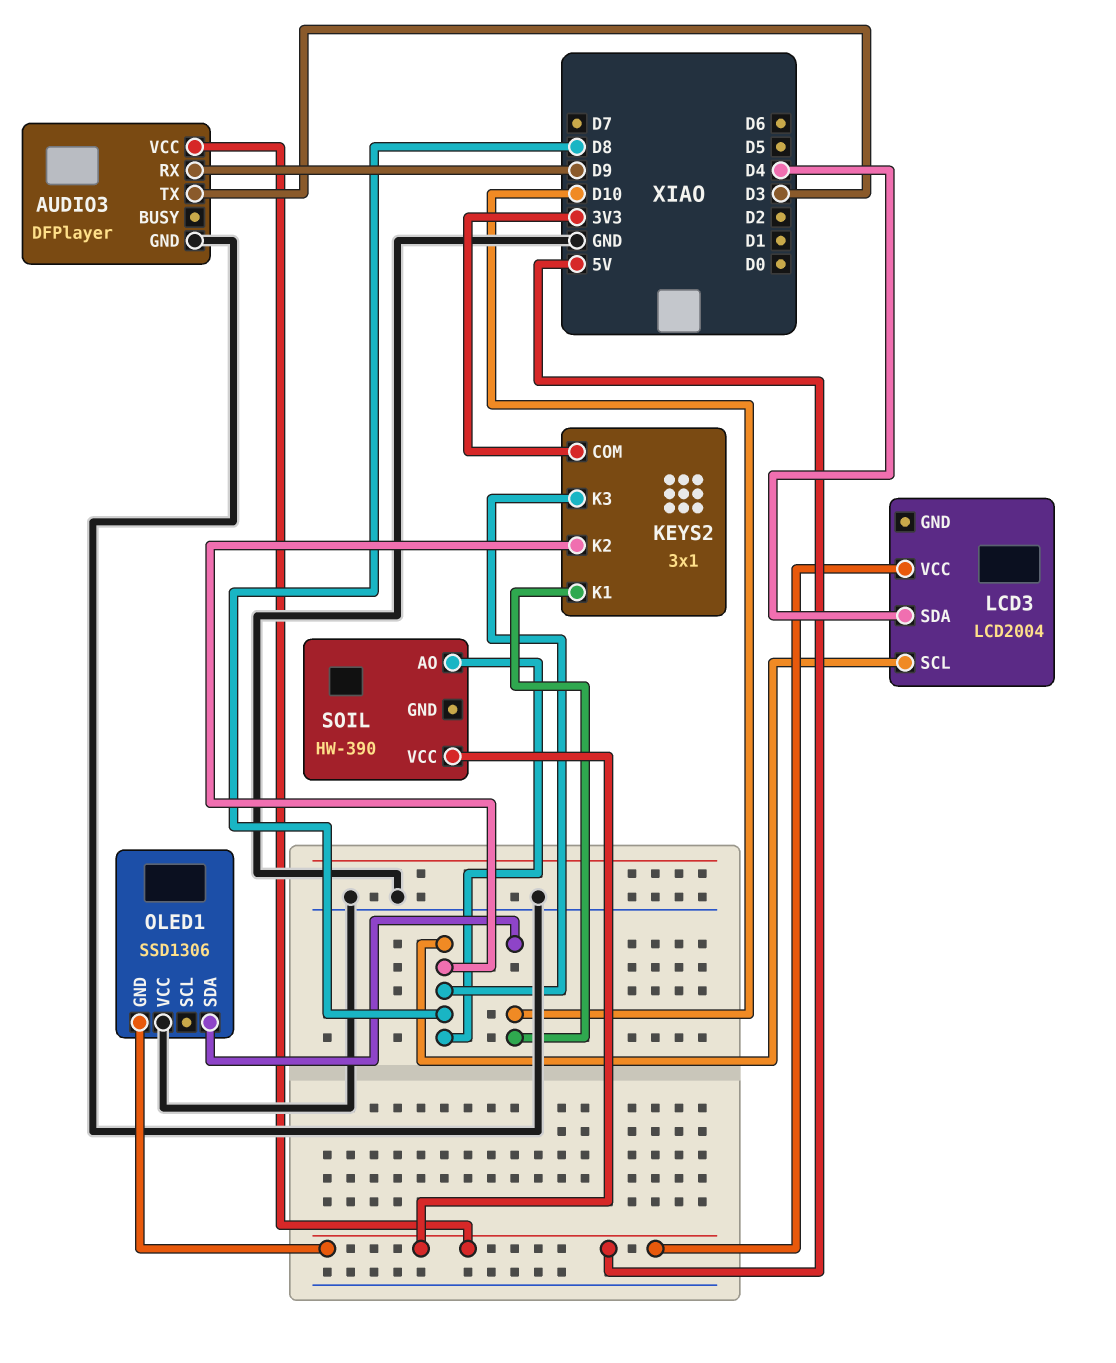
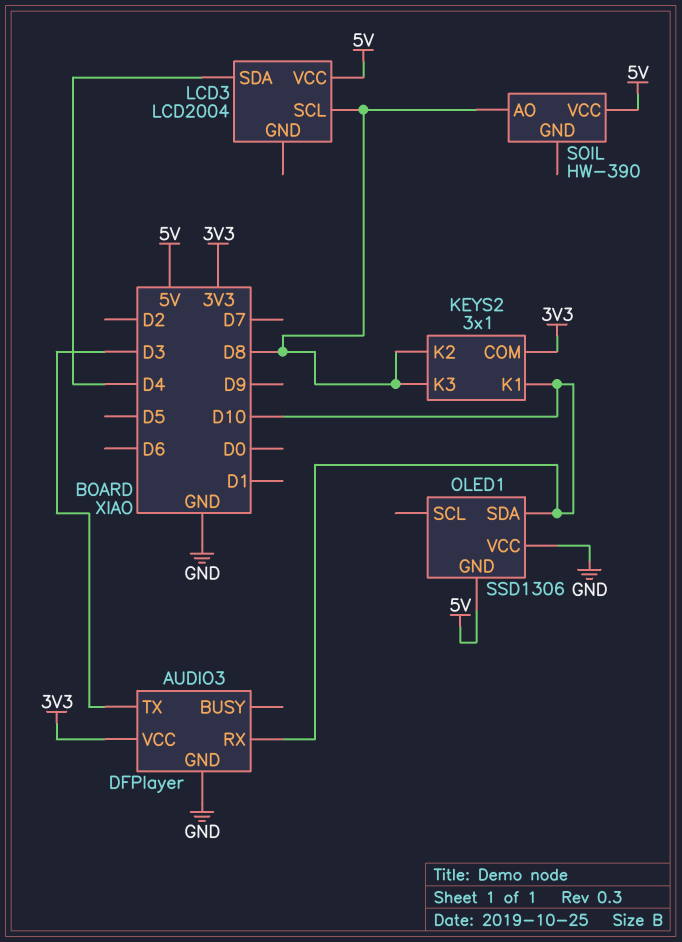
AUDIO3 pin RX: D9 -> D10
AUDIO3 pin VCC: 5V -> 3V3

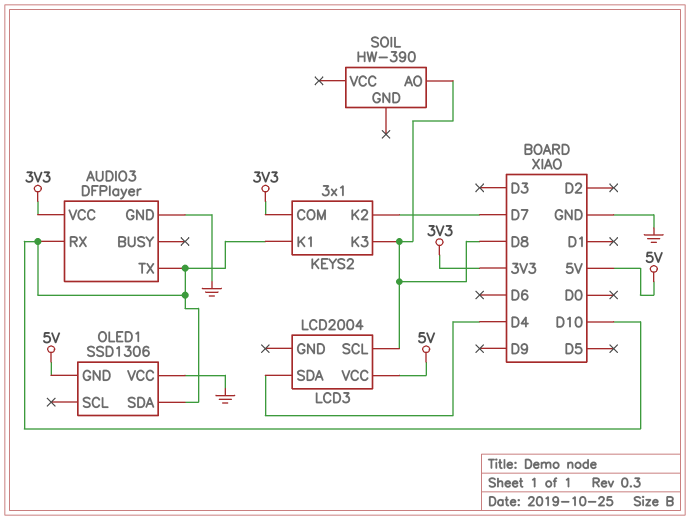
AUDIO3 pin TX: D3 -> D10
KEYS2 pin K2: D8 -> D7
SOIL pin VCC: 5V -> none

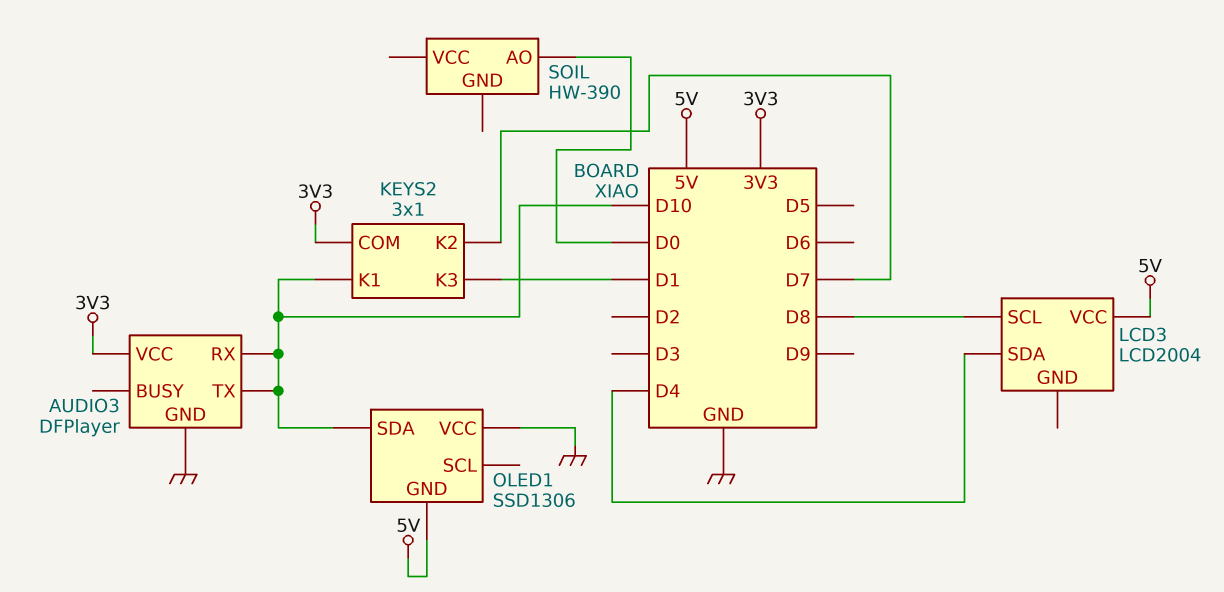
KEYS2 pin K3: D8 -> D1
SOIL pin AO: D8 -> D0

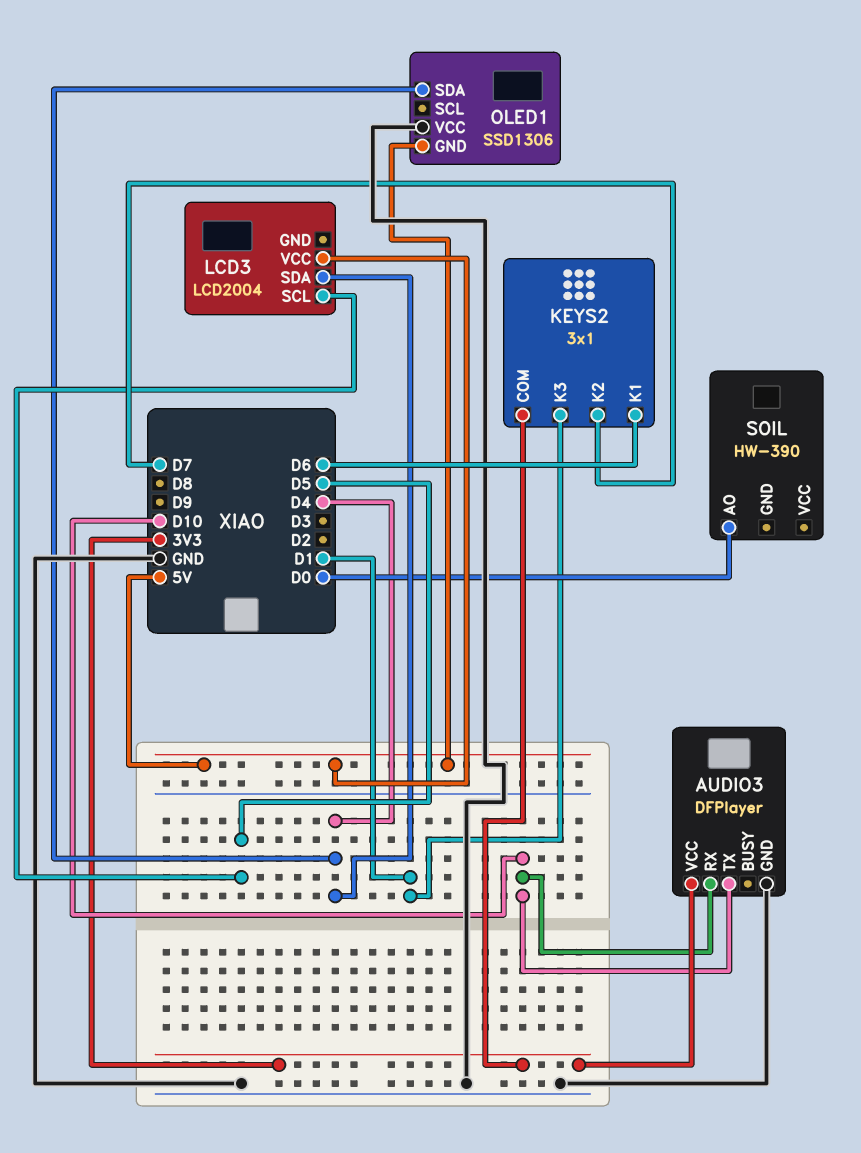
KEYS2 pin K1: D10 -> D6
LCD3 pin SCL: D8 -> D5
OLED1 pin SDA: D10 -> D4

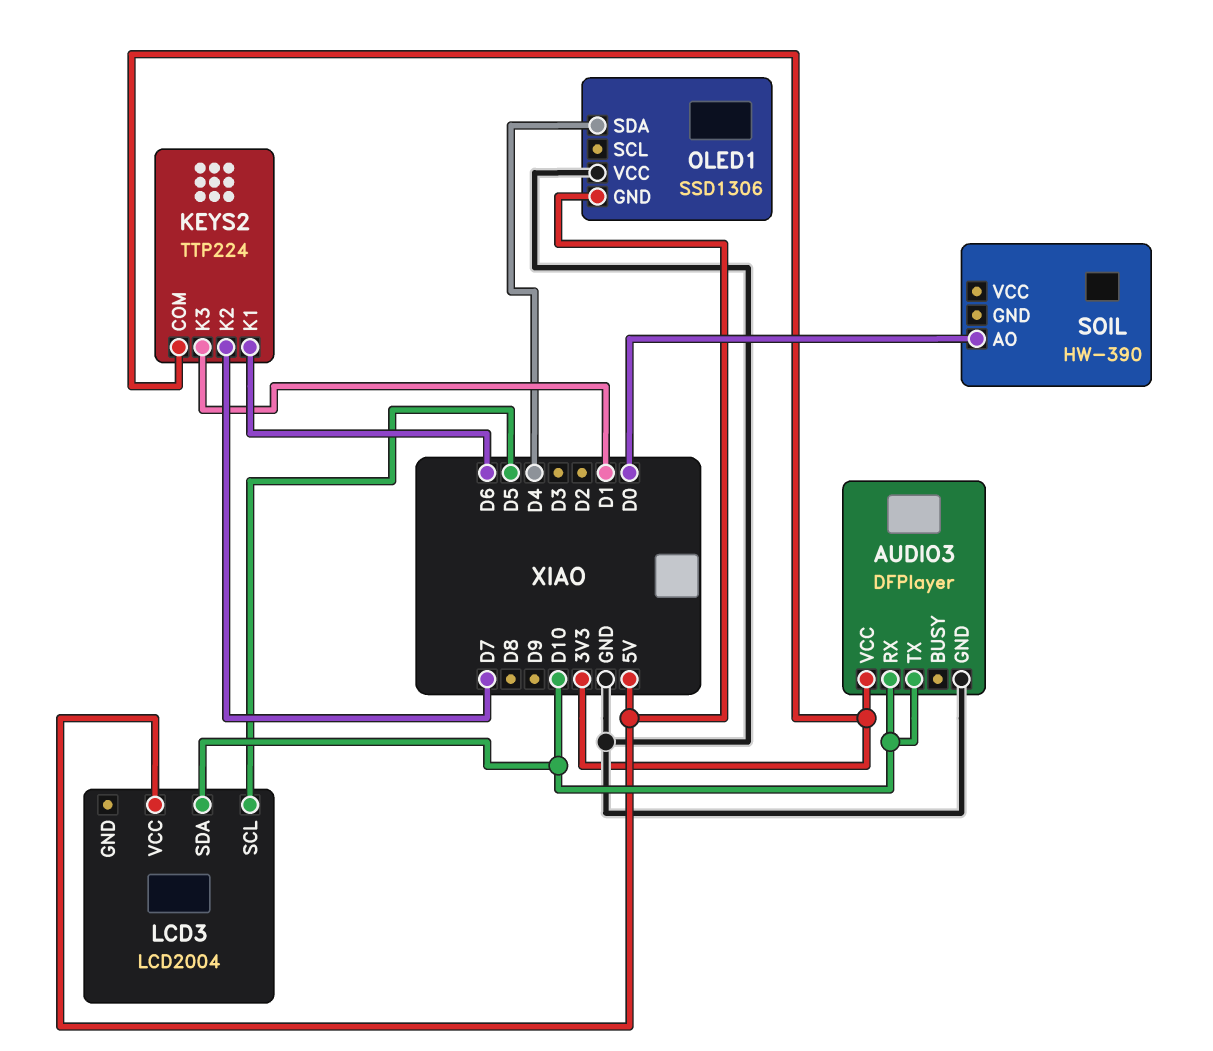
KEYS2: 3x1 -> TTP224
LCD3 pin SDA: D4 -> D10

